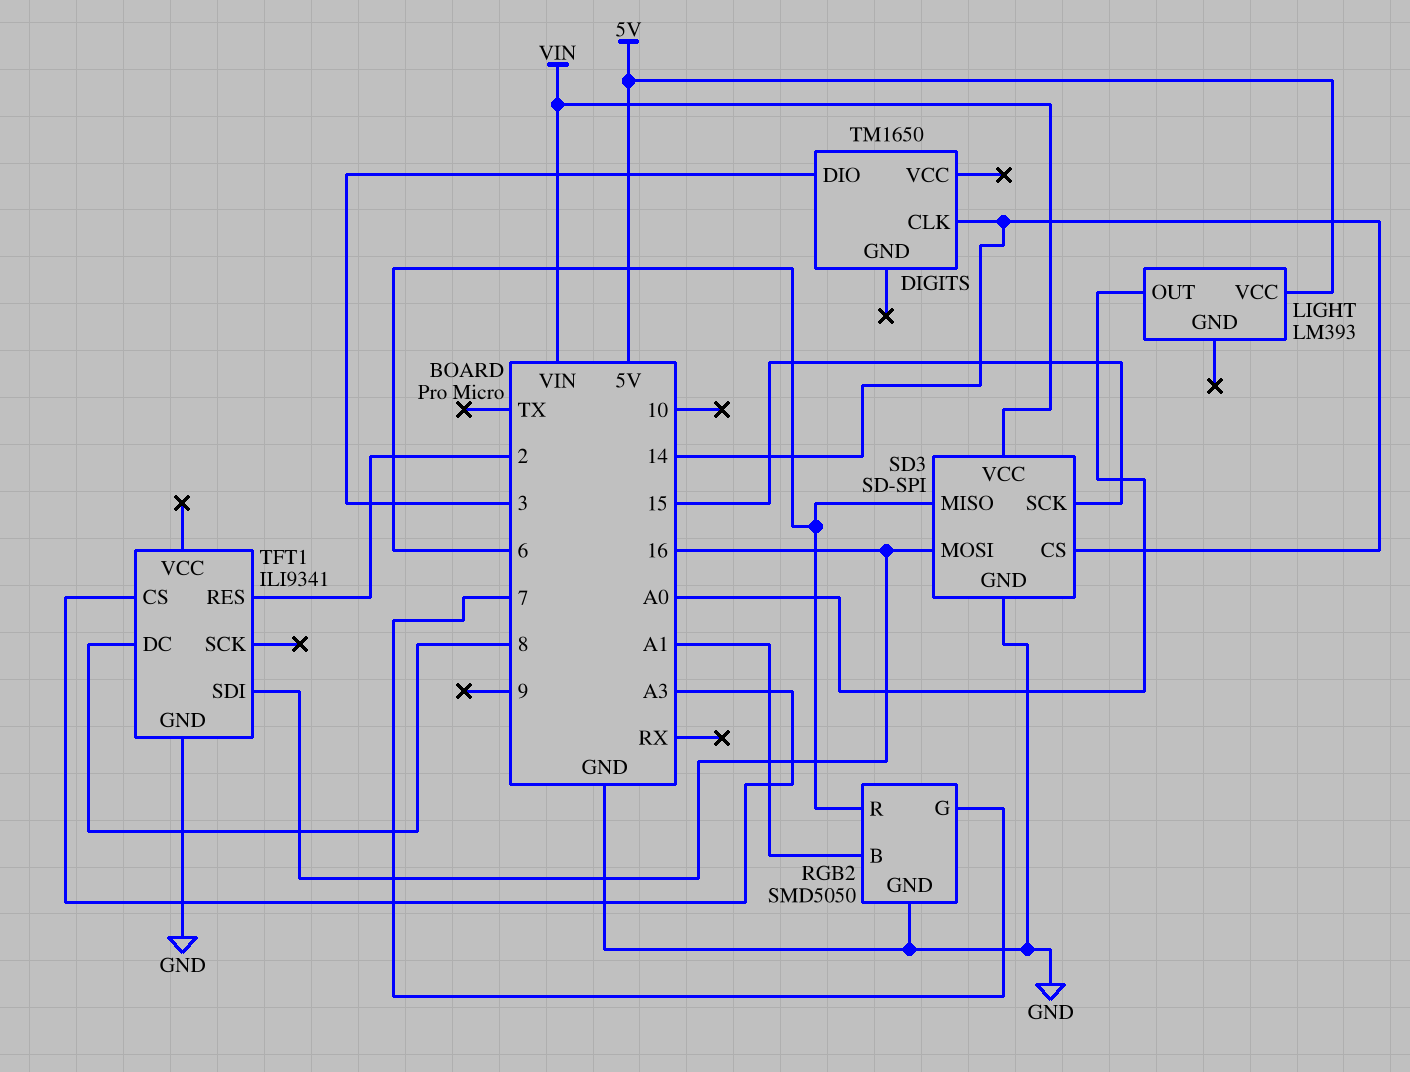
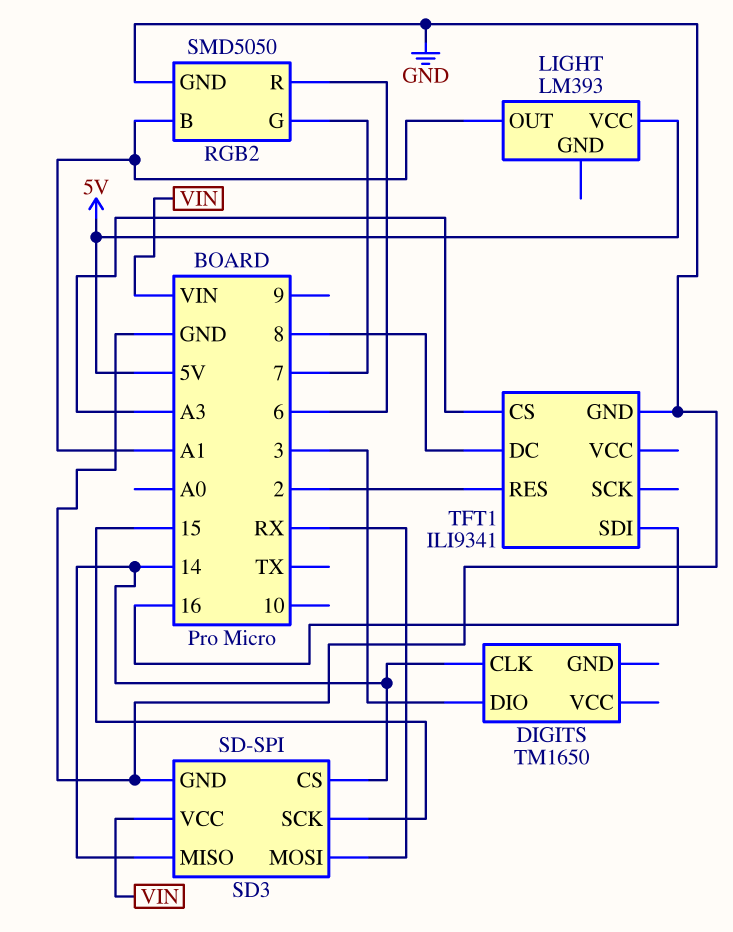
LIGHT pin OUT: A0 -> A1
SD3 pin MISO: 6 -> 14
SD3 pin MOSI: 16 -> RX

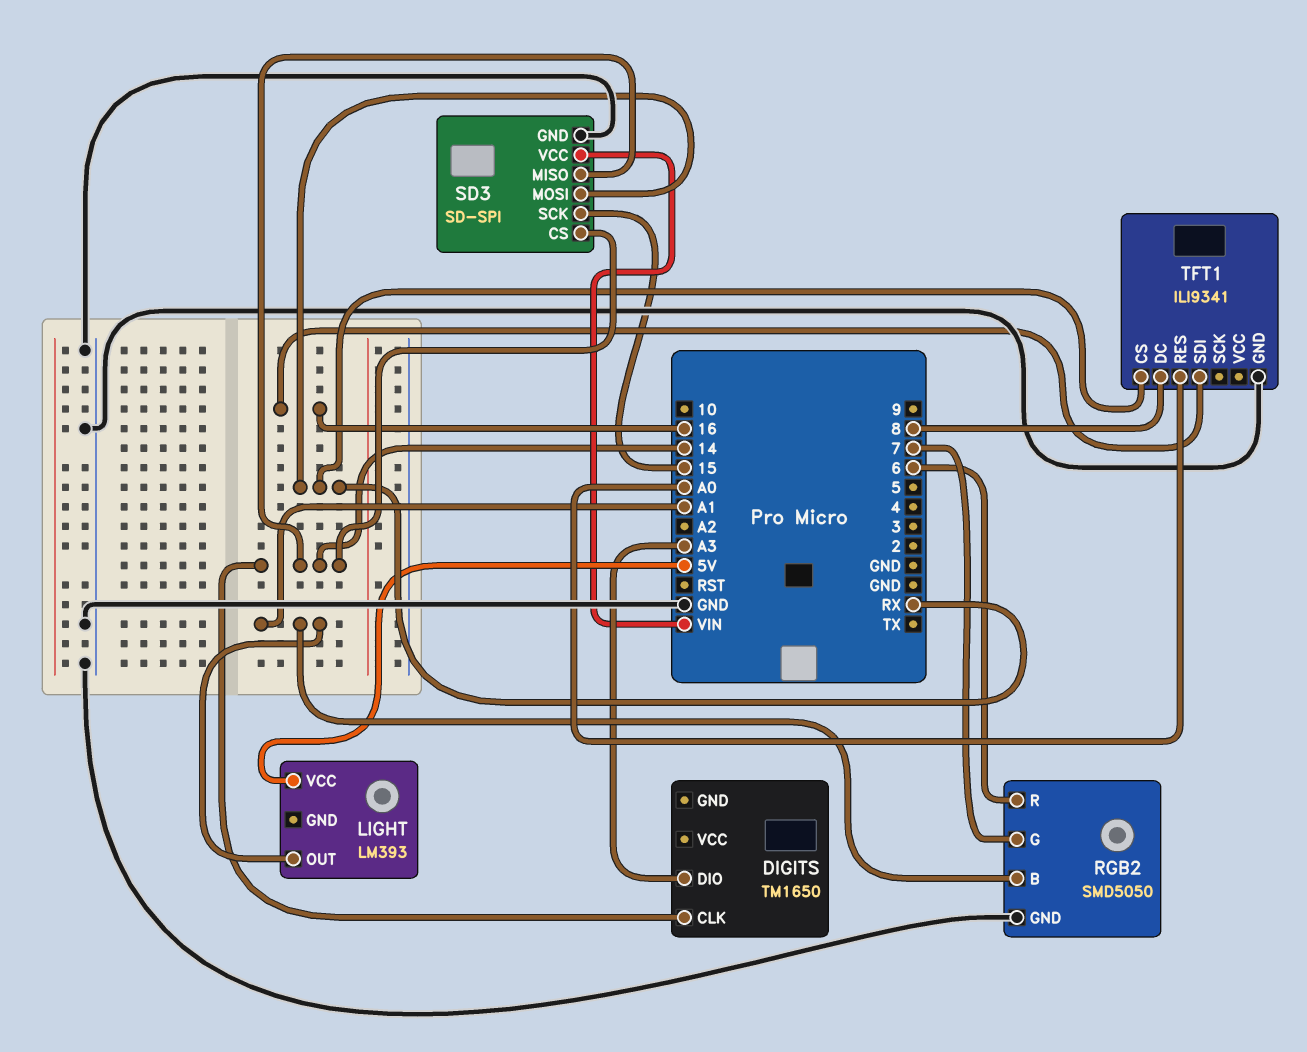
DIGITS pin DIO: 3 -> A3
TFT1 pin CS: A3 -> RX
TFT1 pin RES: 2 -> A0

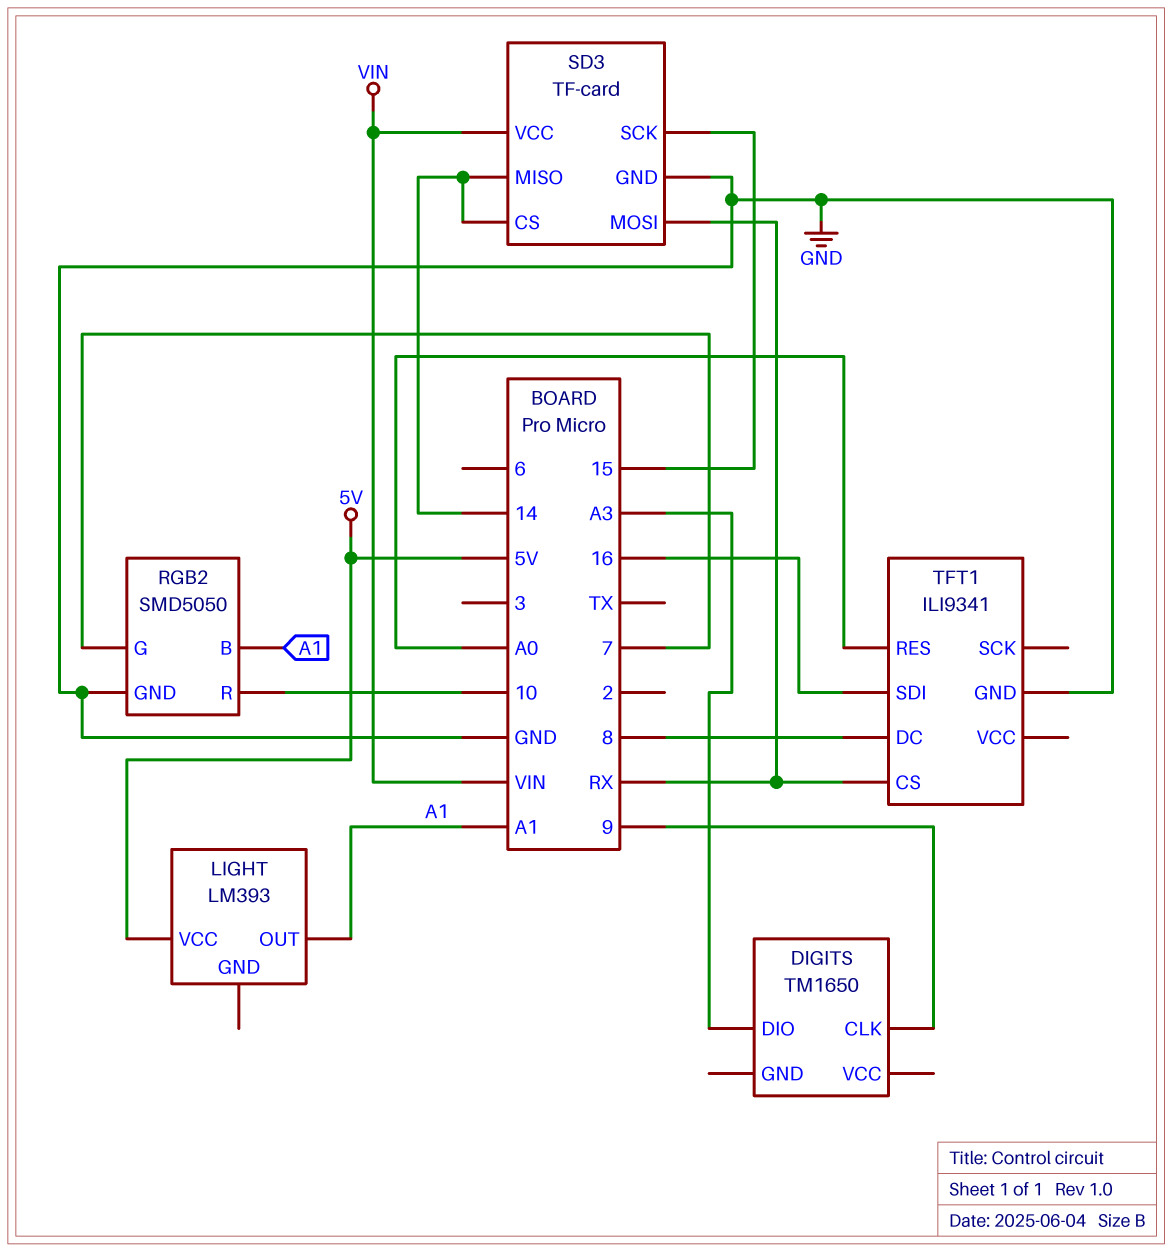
DIGITS pin CLK: 14 -> 9
RGB2 pin R: 6 -> 10
SD3: SD-SPI -> TF-card

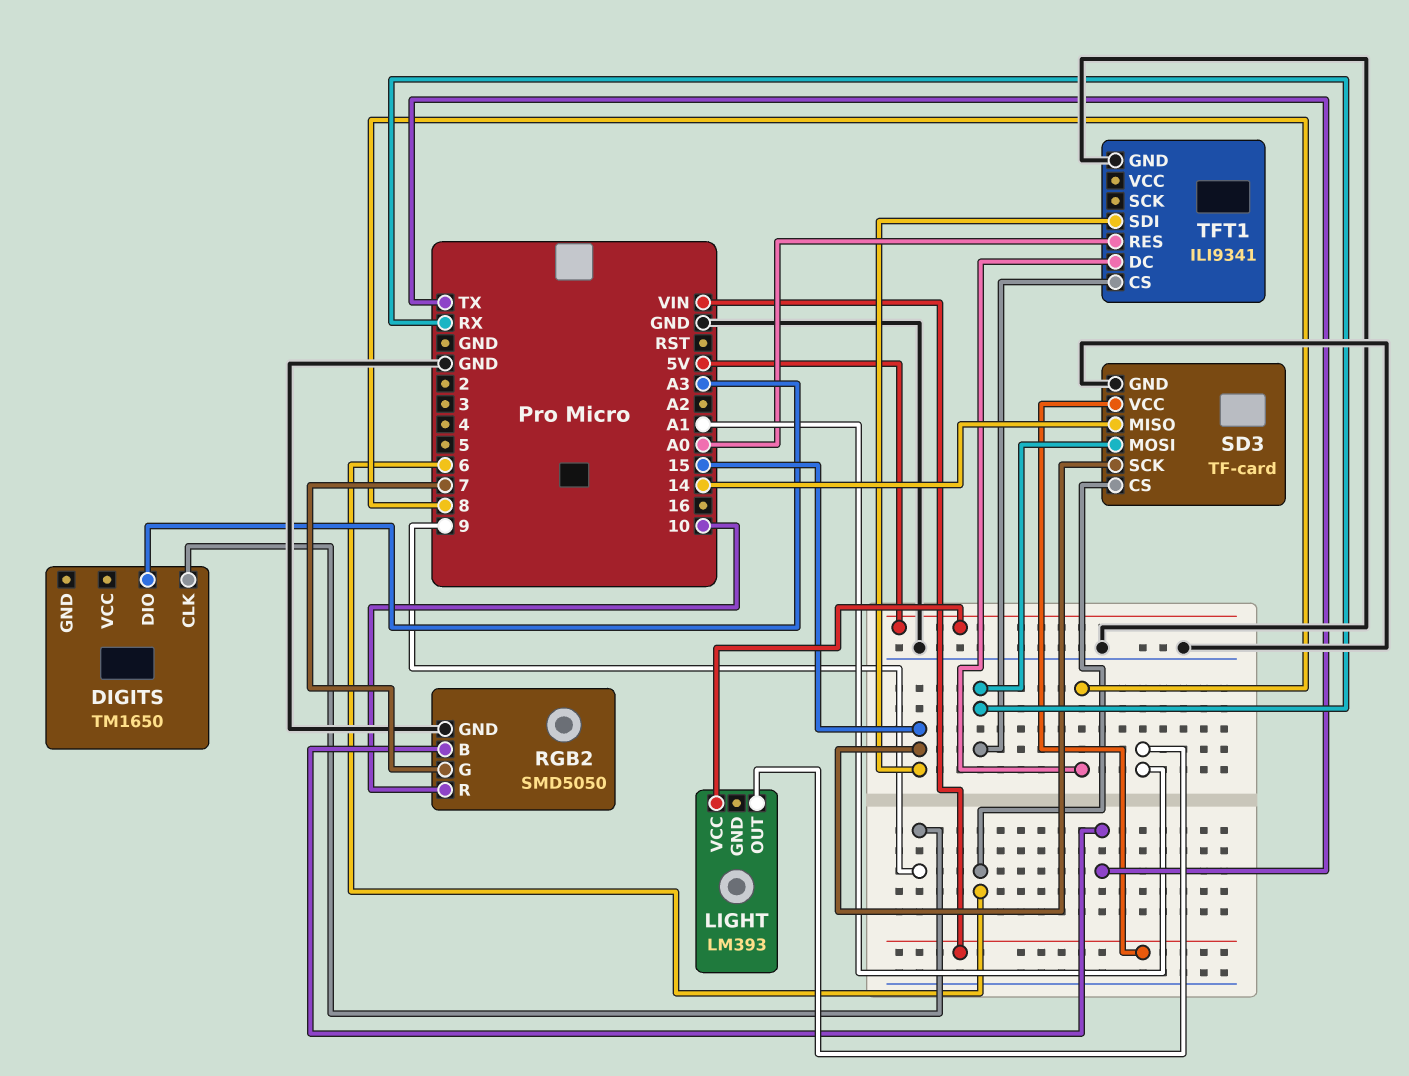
RGB2 pin B: A1 -> TX
SD3 pin CS: 14 -> 6
TFT1 pin SDI: 16 -> 15

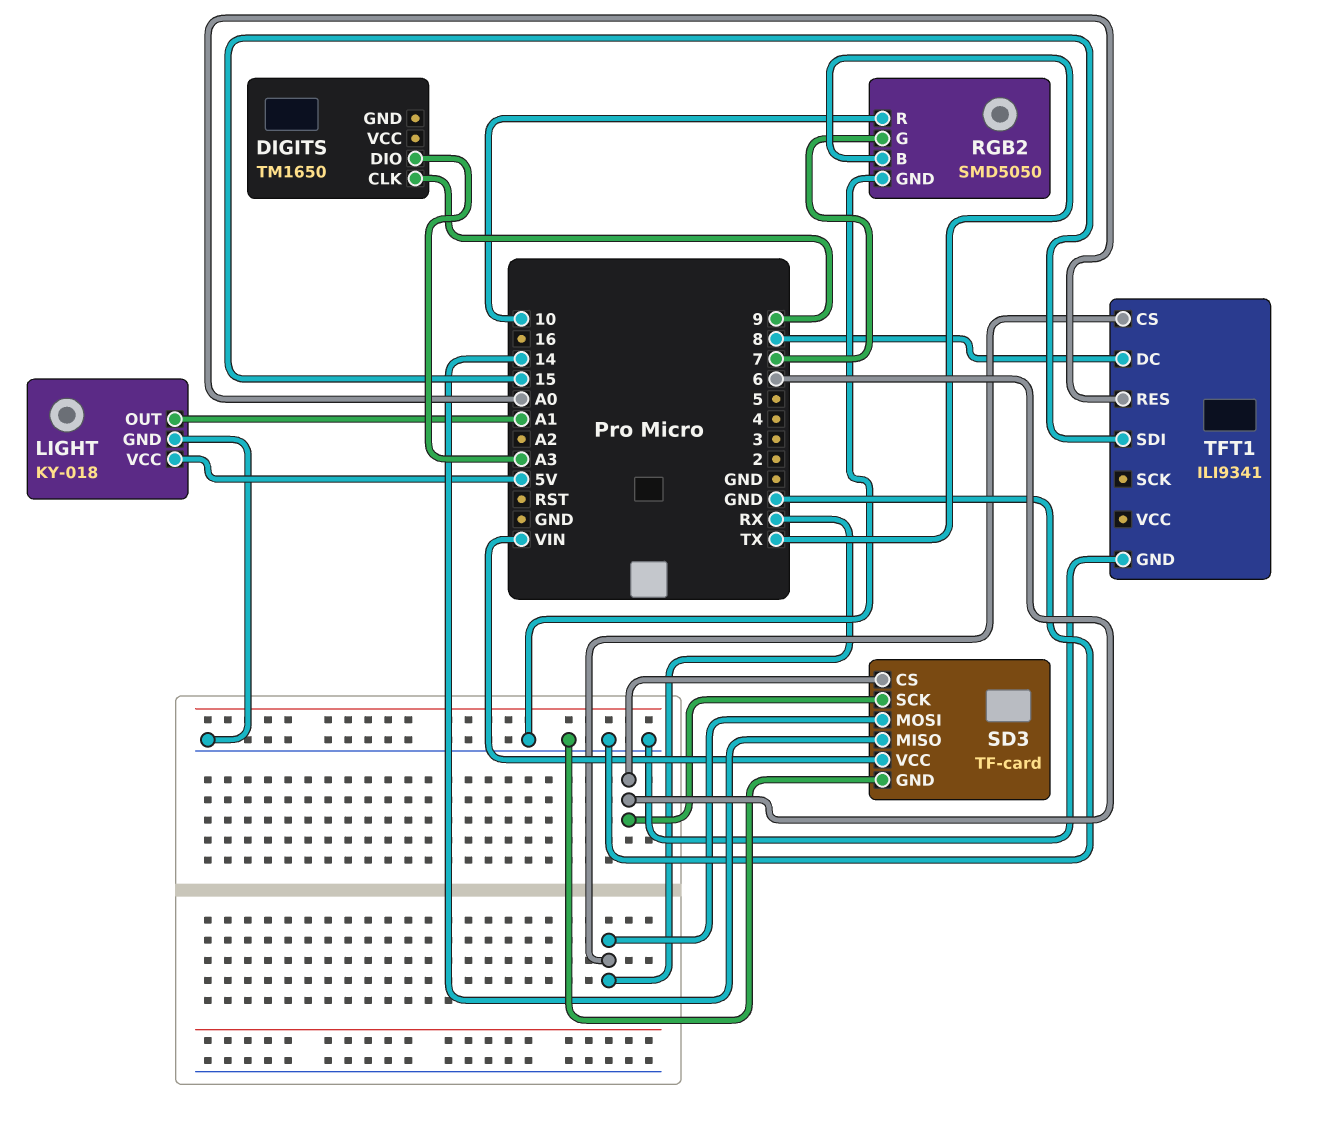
LIGHT: LM393 -> KY-018
LIGHT pin GND: none -> GND
SD3 pin SCK: 15 -> 6

